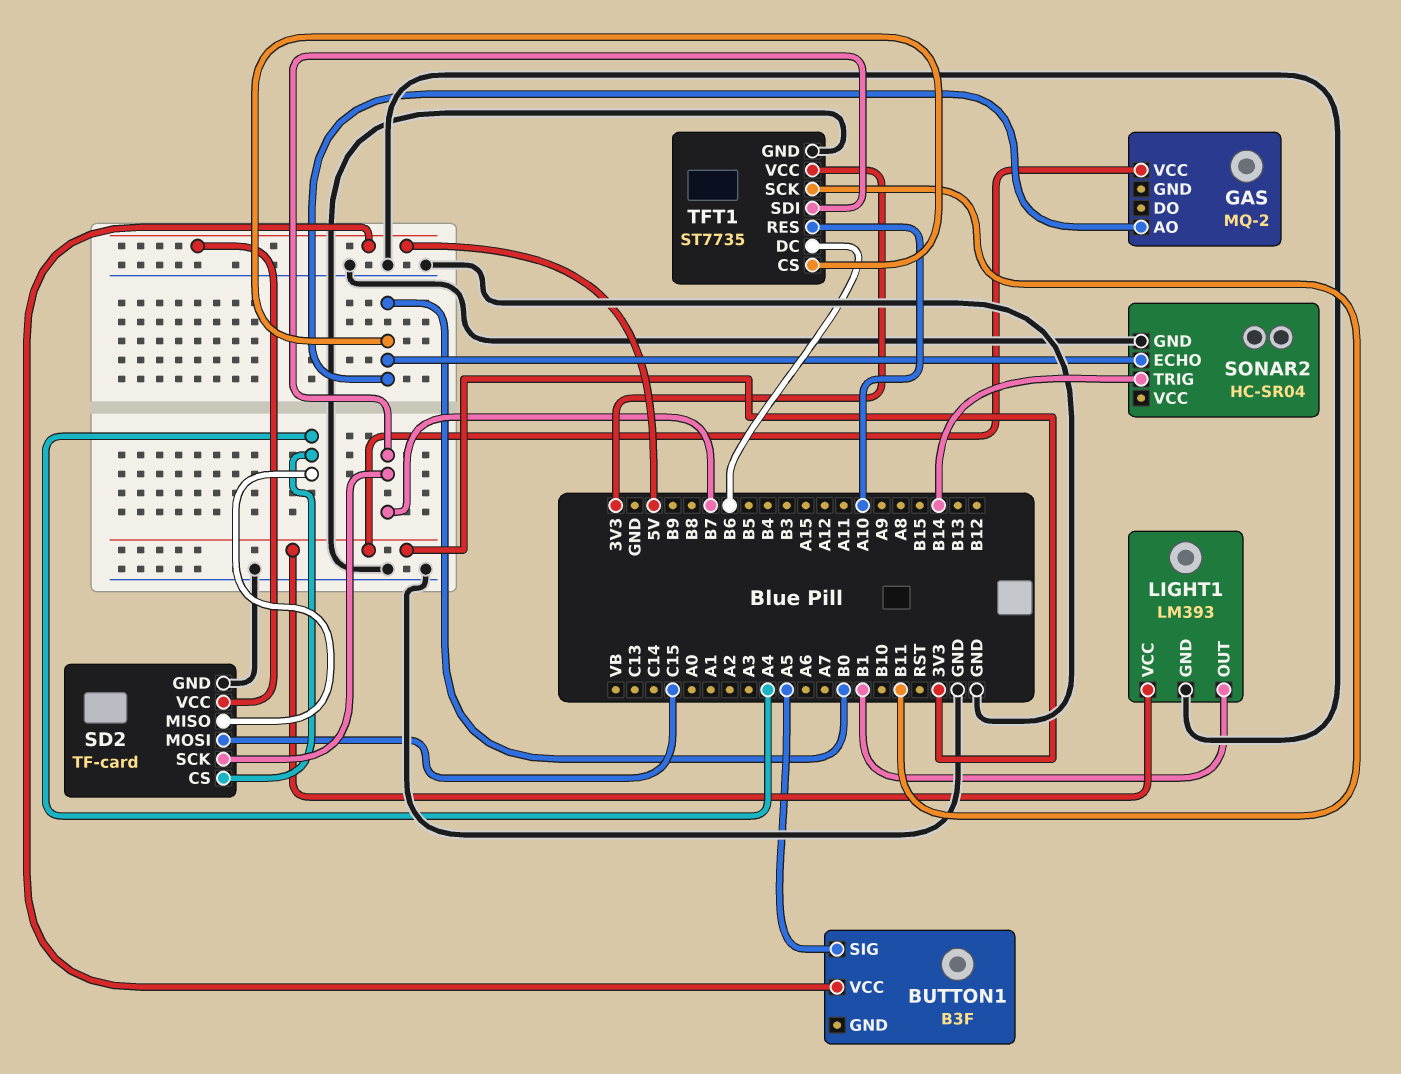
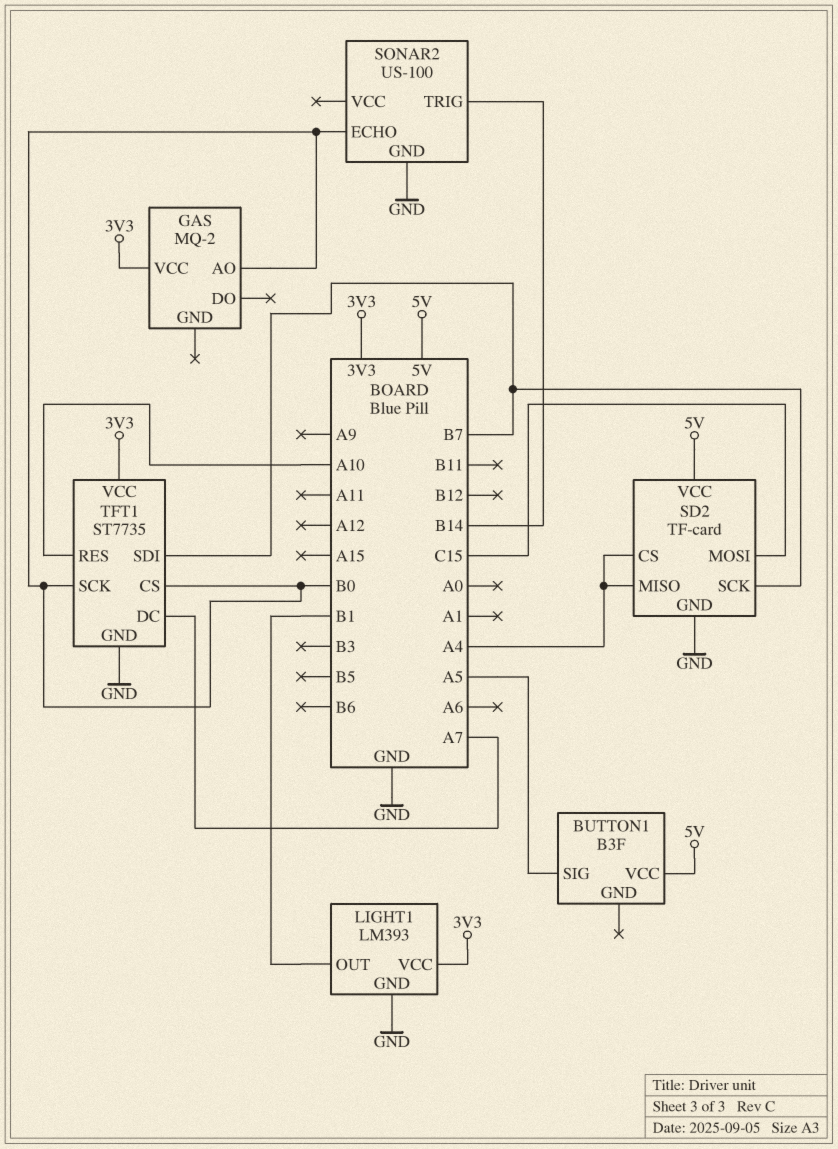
SONAR2: HC-SR04 -> US-100
TFT1 pin DC: B6 -> A7
TFT1 pin SCK: B11 -> B0

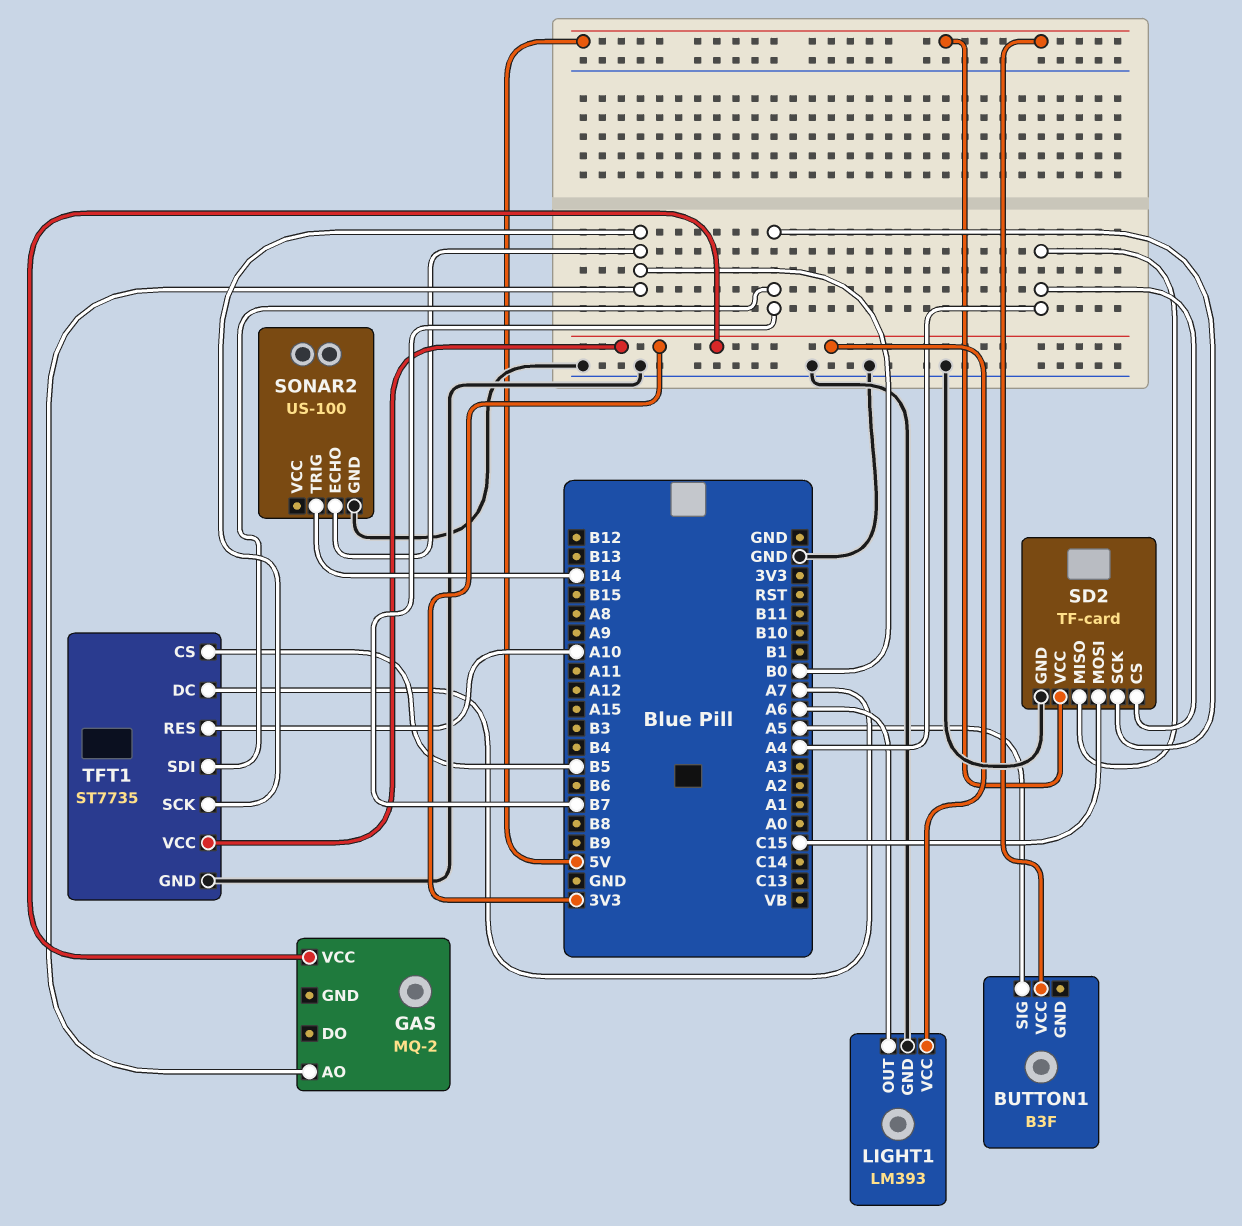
LIGHT1 pin OUT: B1 -> A6
TFT1 pin CS: B0 -> B5

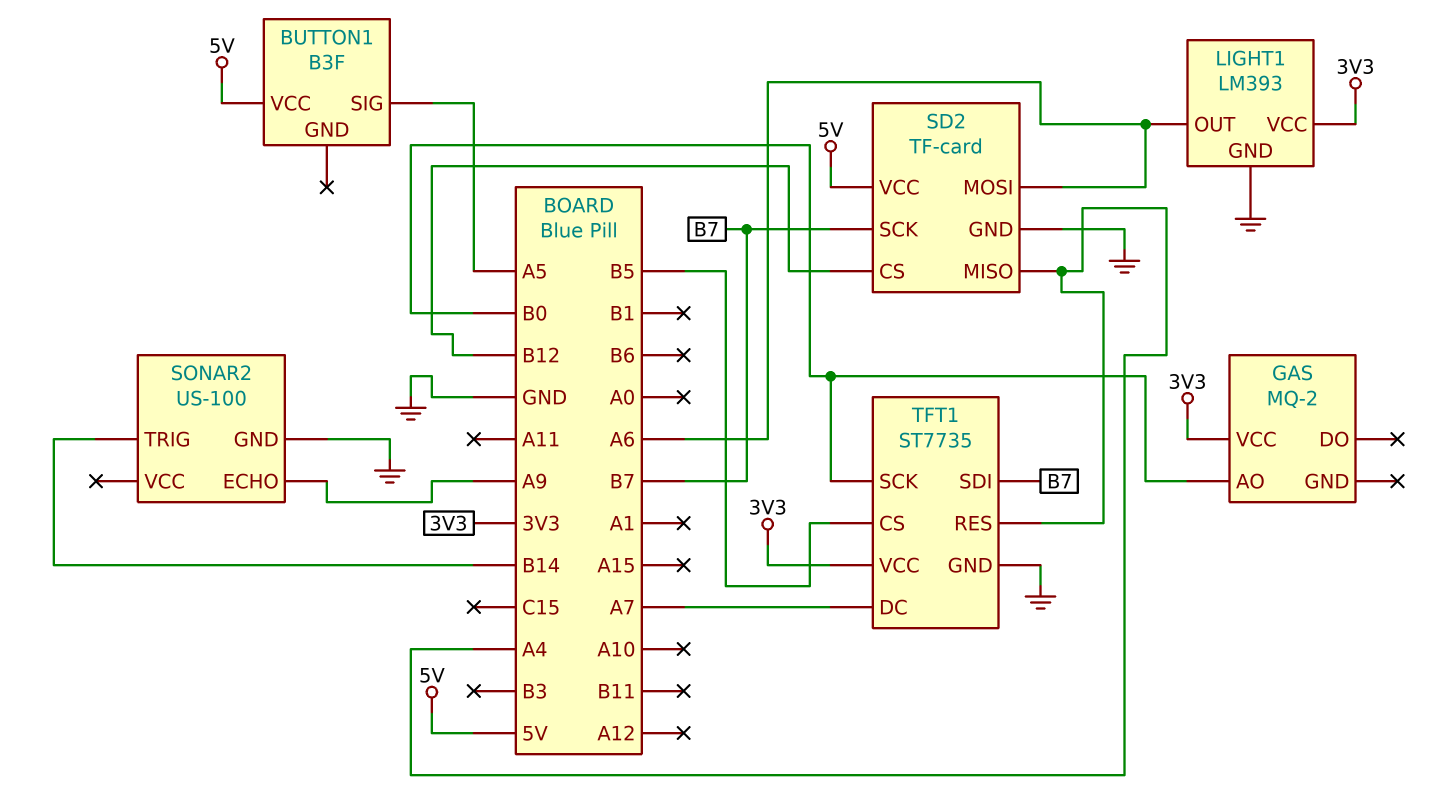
SD2 pin CS: A4 -> B12
SD2 pin MOSI: C15 -> A6
SONAR2 pin ECHO: B0 -> A9
TFT1 pin RES: A10 -> A4

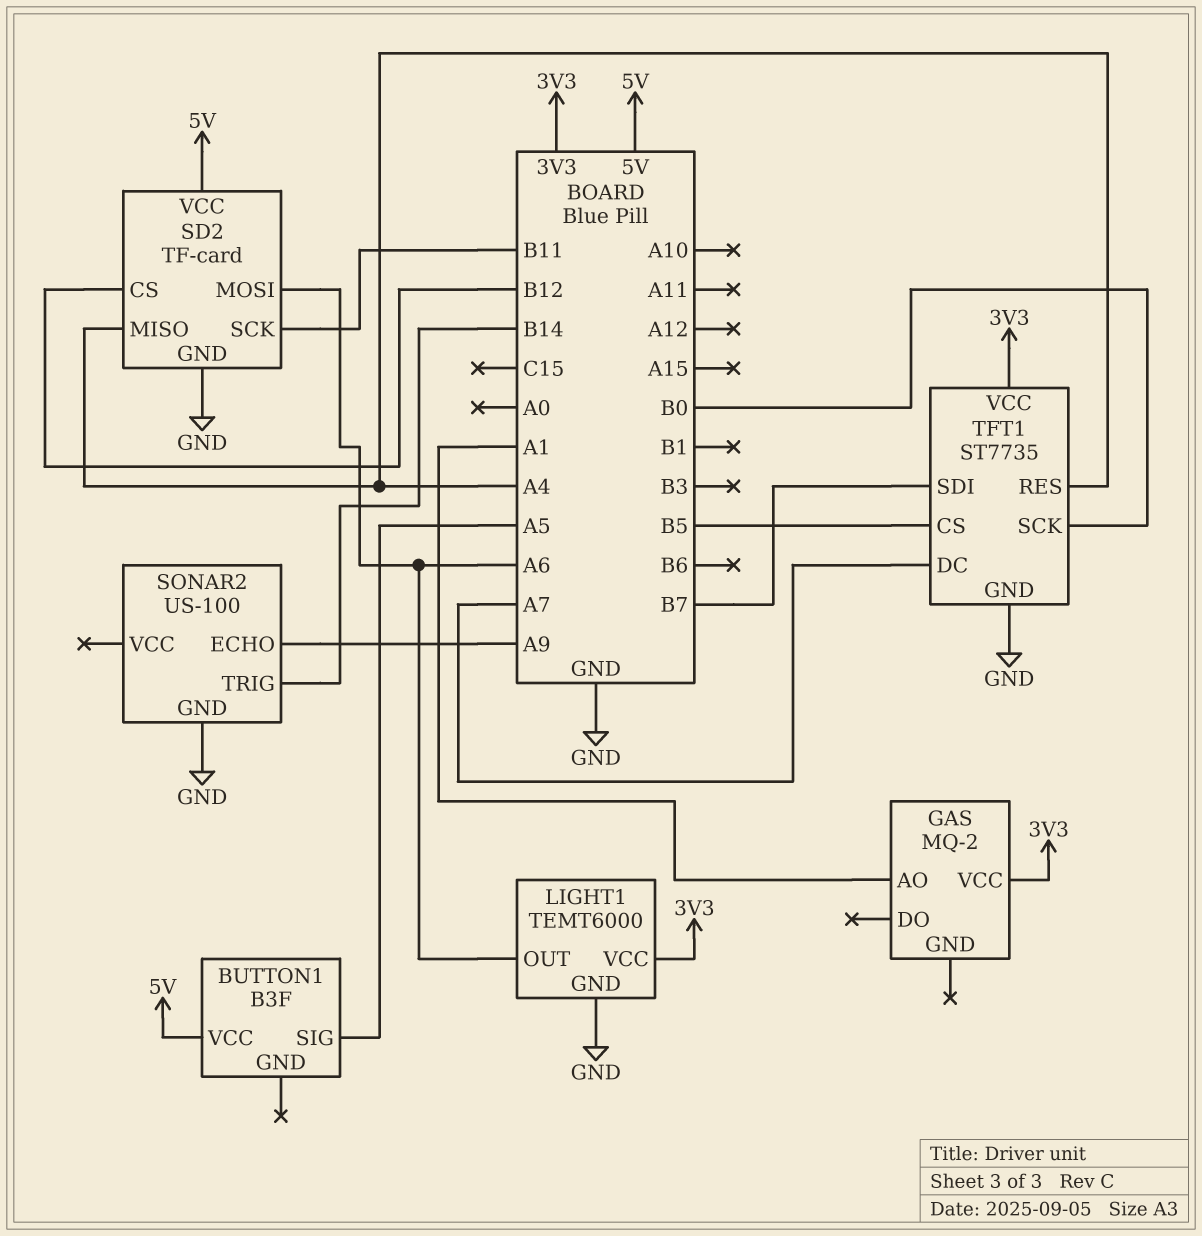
GAS pin AO: B0 -> A1
LIGHT1: LM393 -> TEMT6000
SD2 pin SCK: B7 -> B11

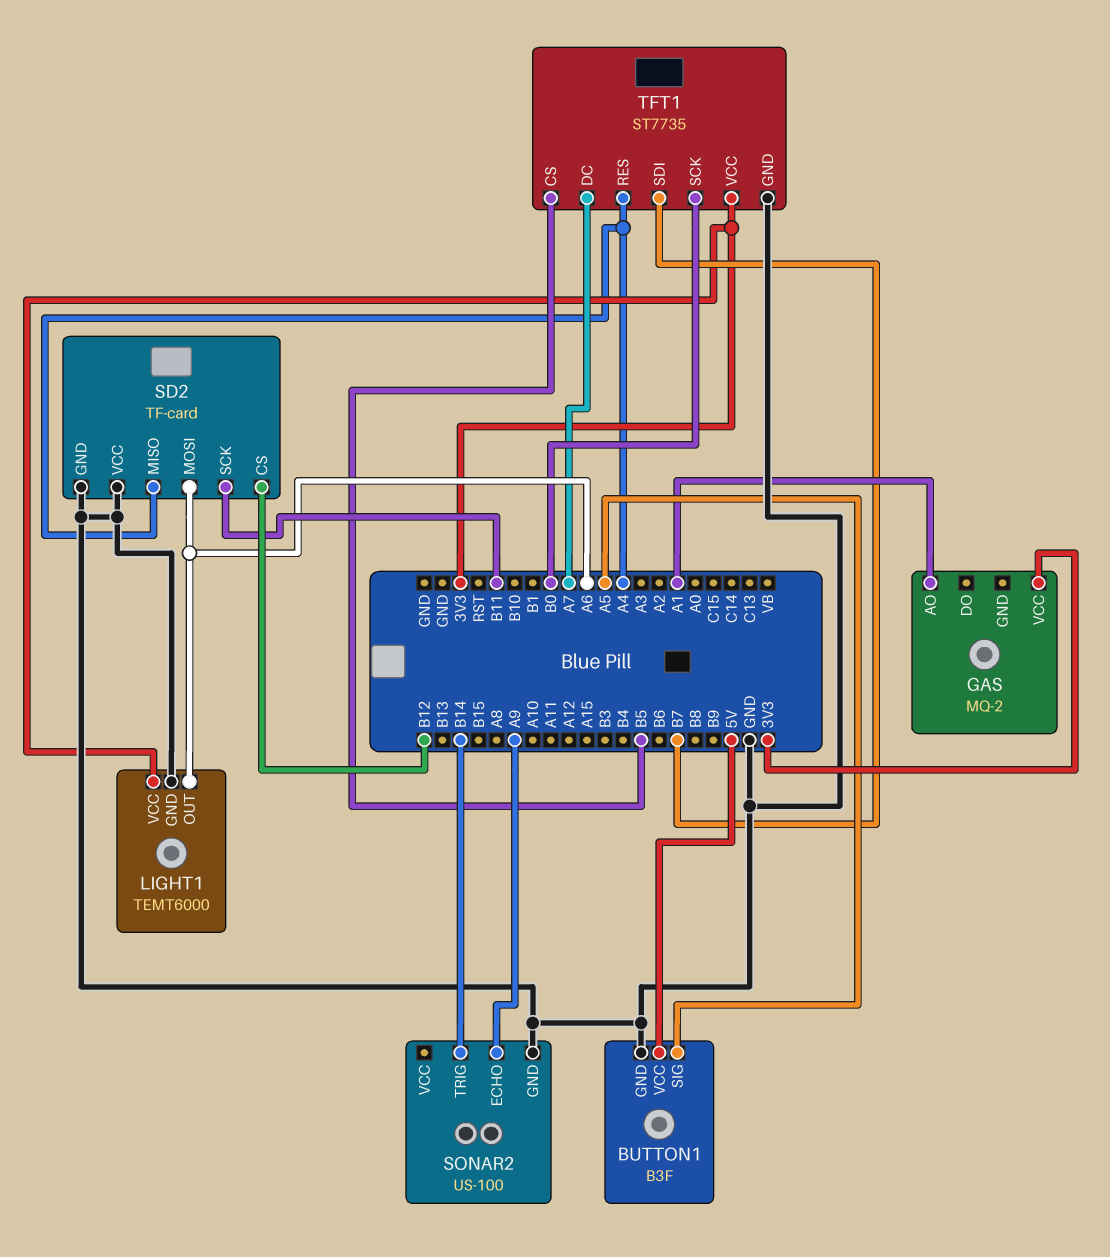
BUTTON1 pin GND: none -> GND
SD2 pin VCC: 5V -> GND

